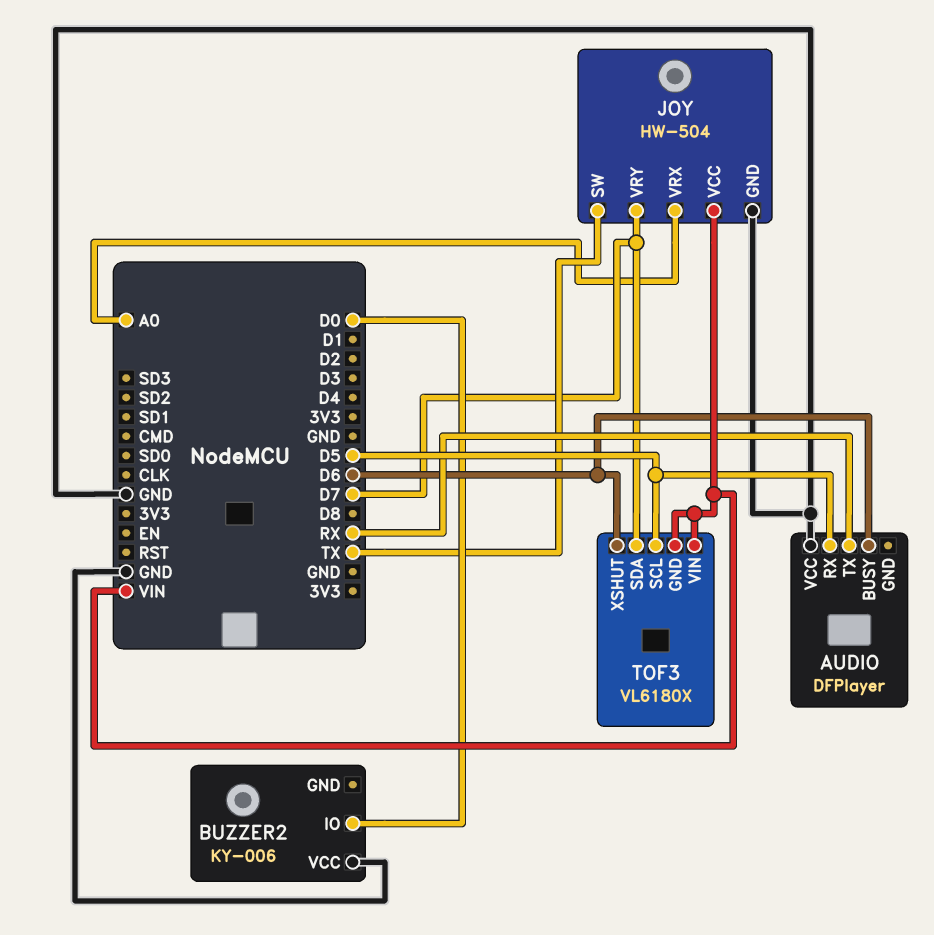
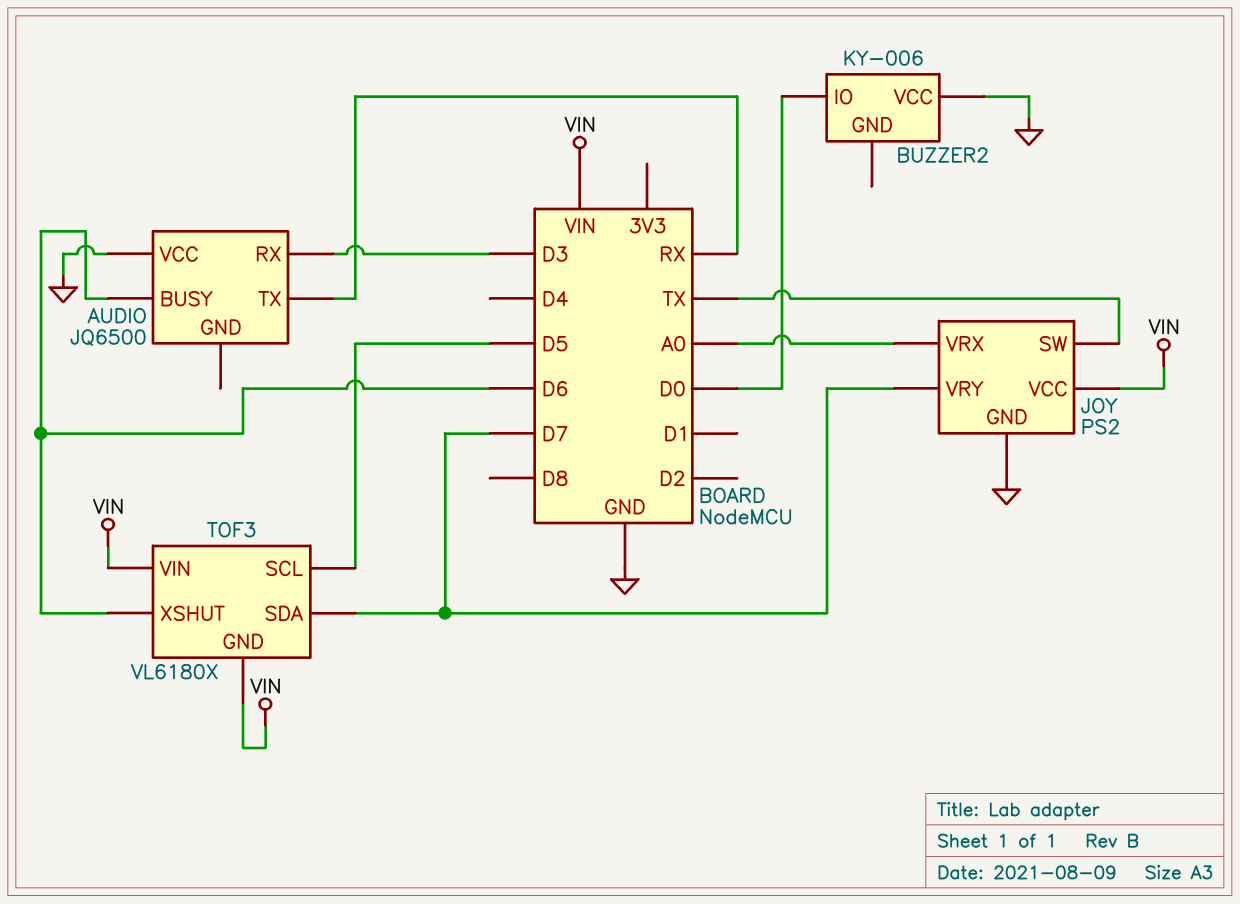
AUDIO: DFPlayer -> JQ6500
AUDIO pin RX: D5 -> D3
JOY: HW-504 -> PS2

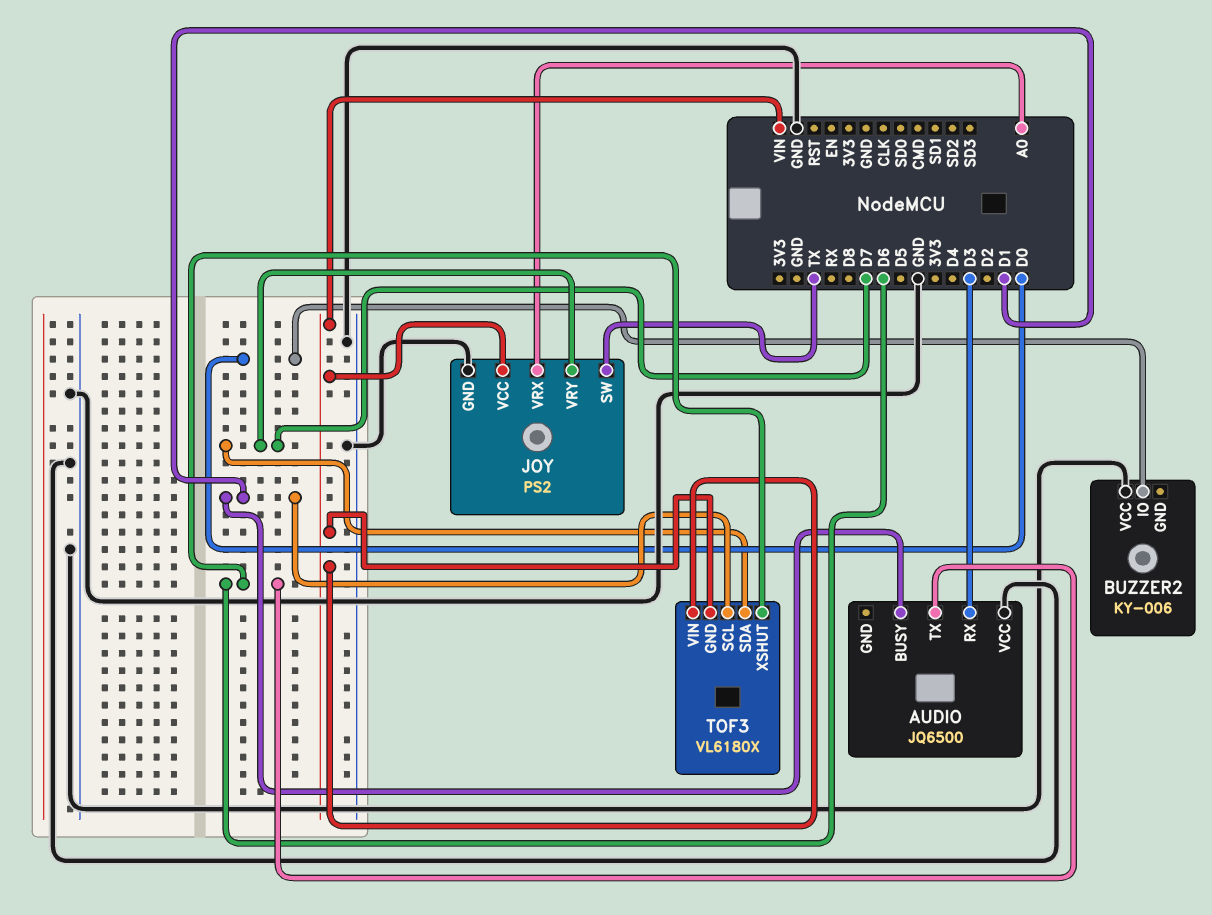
AUDIO pin BUSY: D6 -> D1
AUDIO pin TX: RX -> D6
TOF3 pin SCL: D5 -> D1

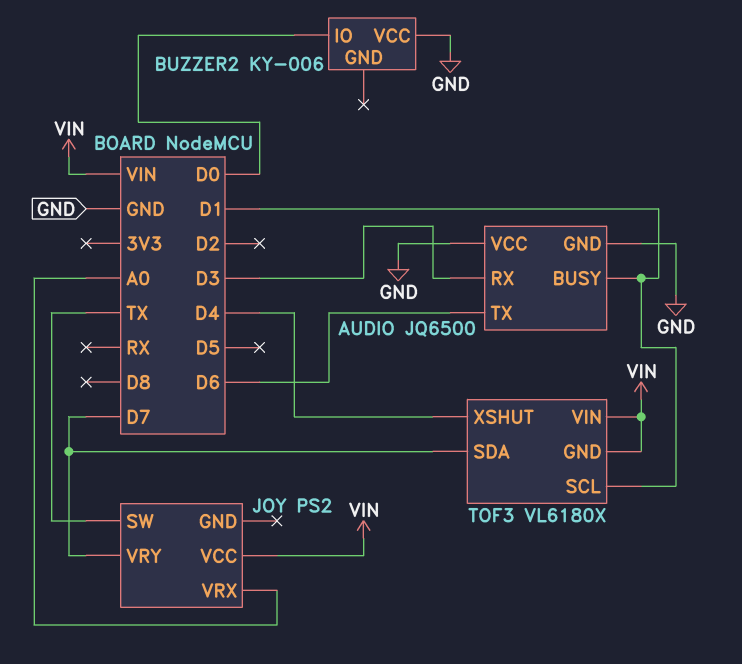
AUDIO pin GND: none -> GND
JOY pin GND: GND -> none
TOF3 pin XSHUT: D6 -> D4

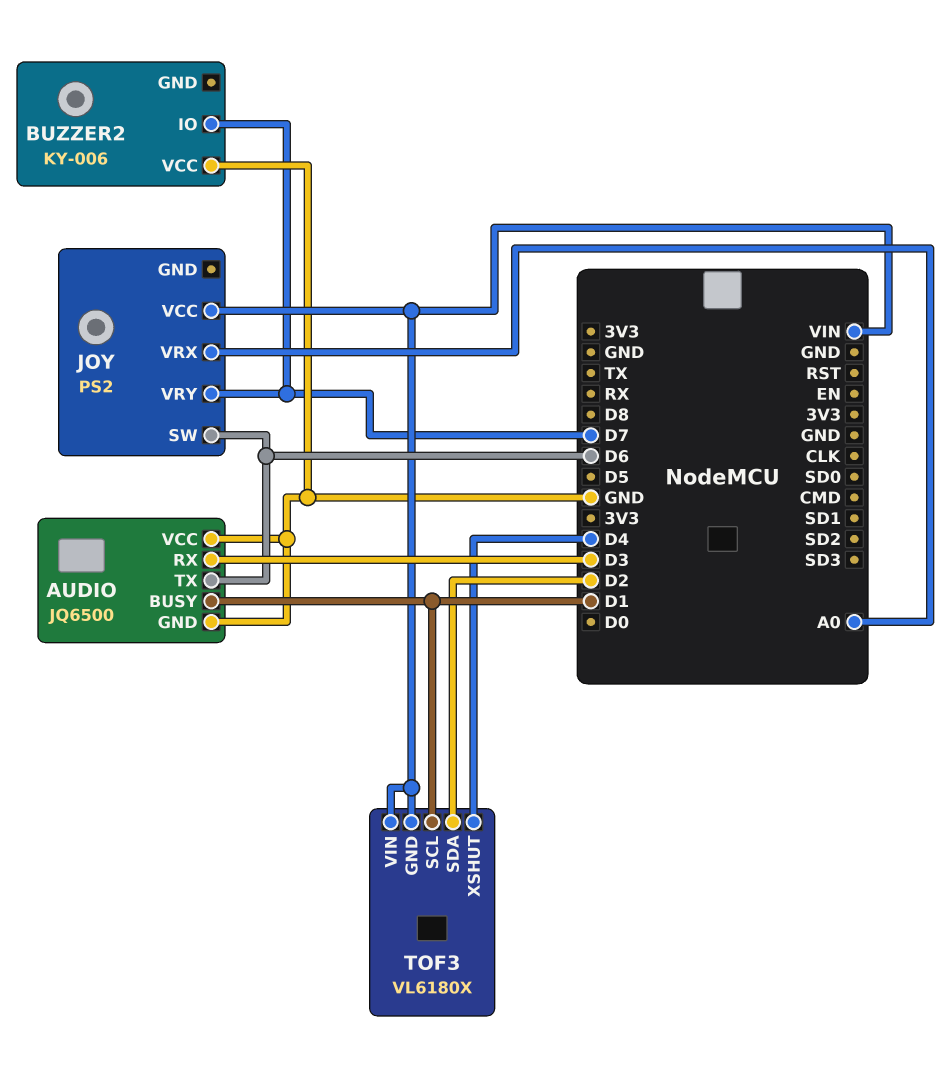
BUZZER2 pin IO: D0 -> D7
JOY pin SW: TX -> D6
TOF3 pin SDA: D7 -> D2

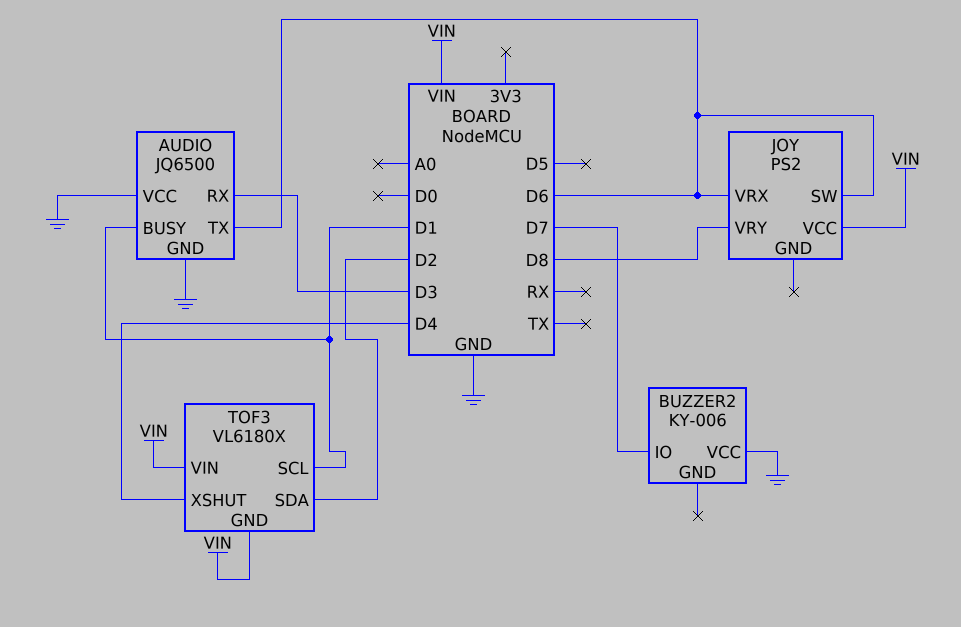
JOY pin VRX: A0 -> D6
JOY pin VRY: D7 -> D8

